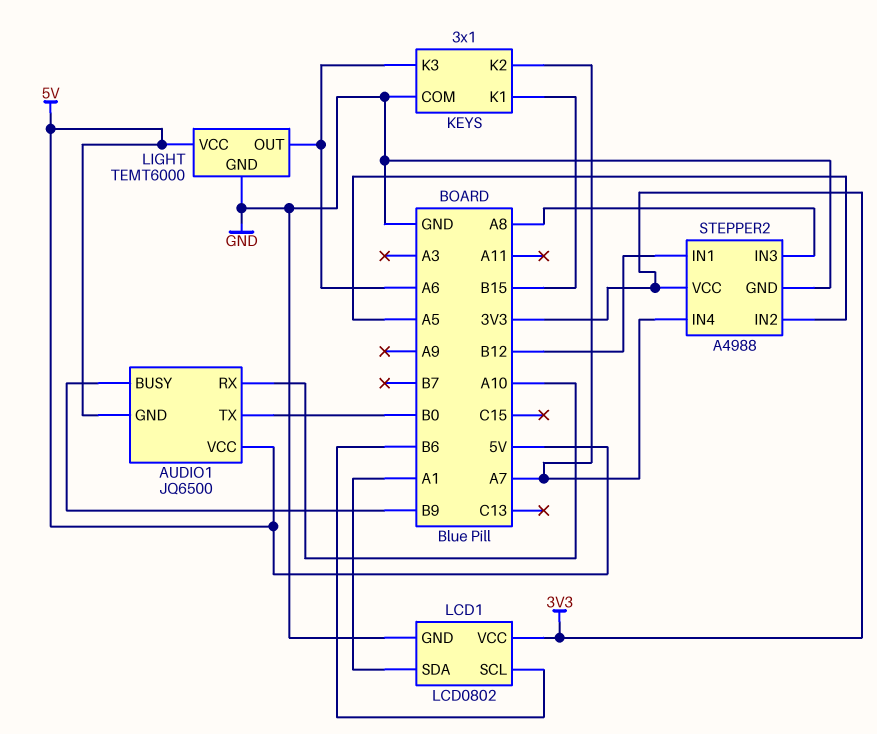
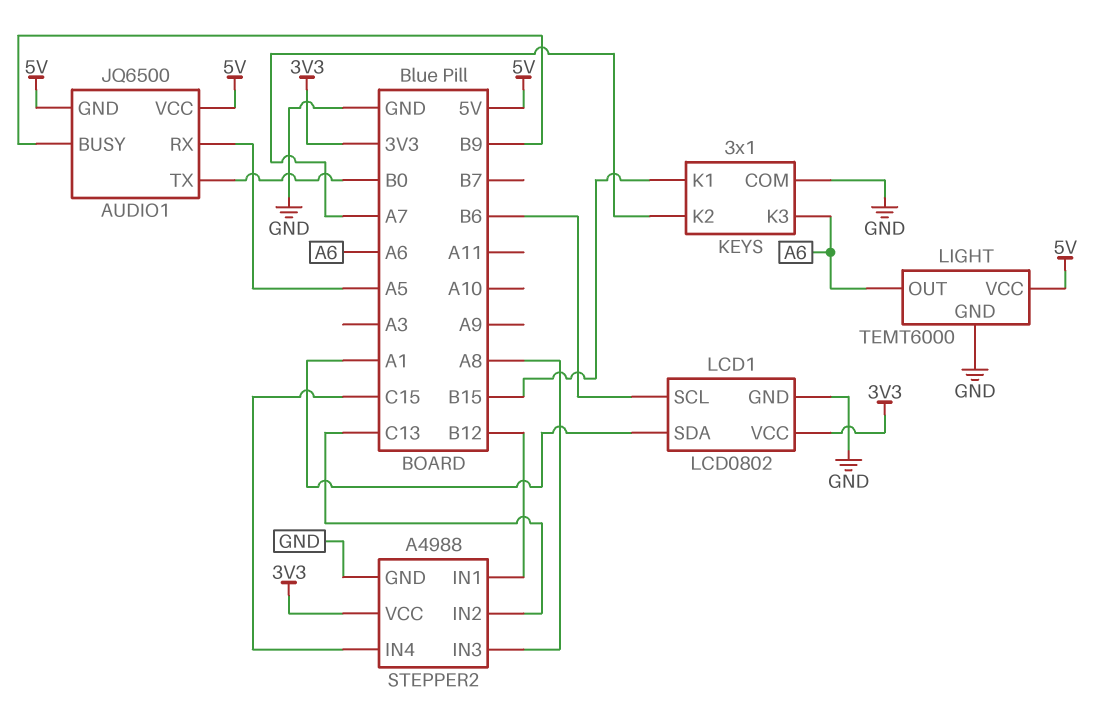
AUDIO1 pin RX: A10 -> A5
STEPPER2 pin IN2: A5 -> C13
STEPPER2 pin IN4: A7 -> C15

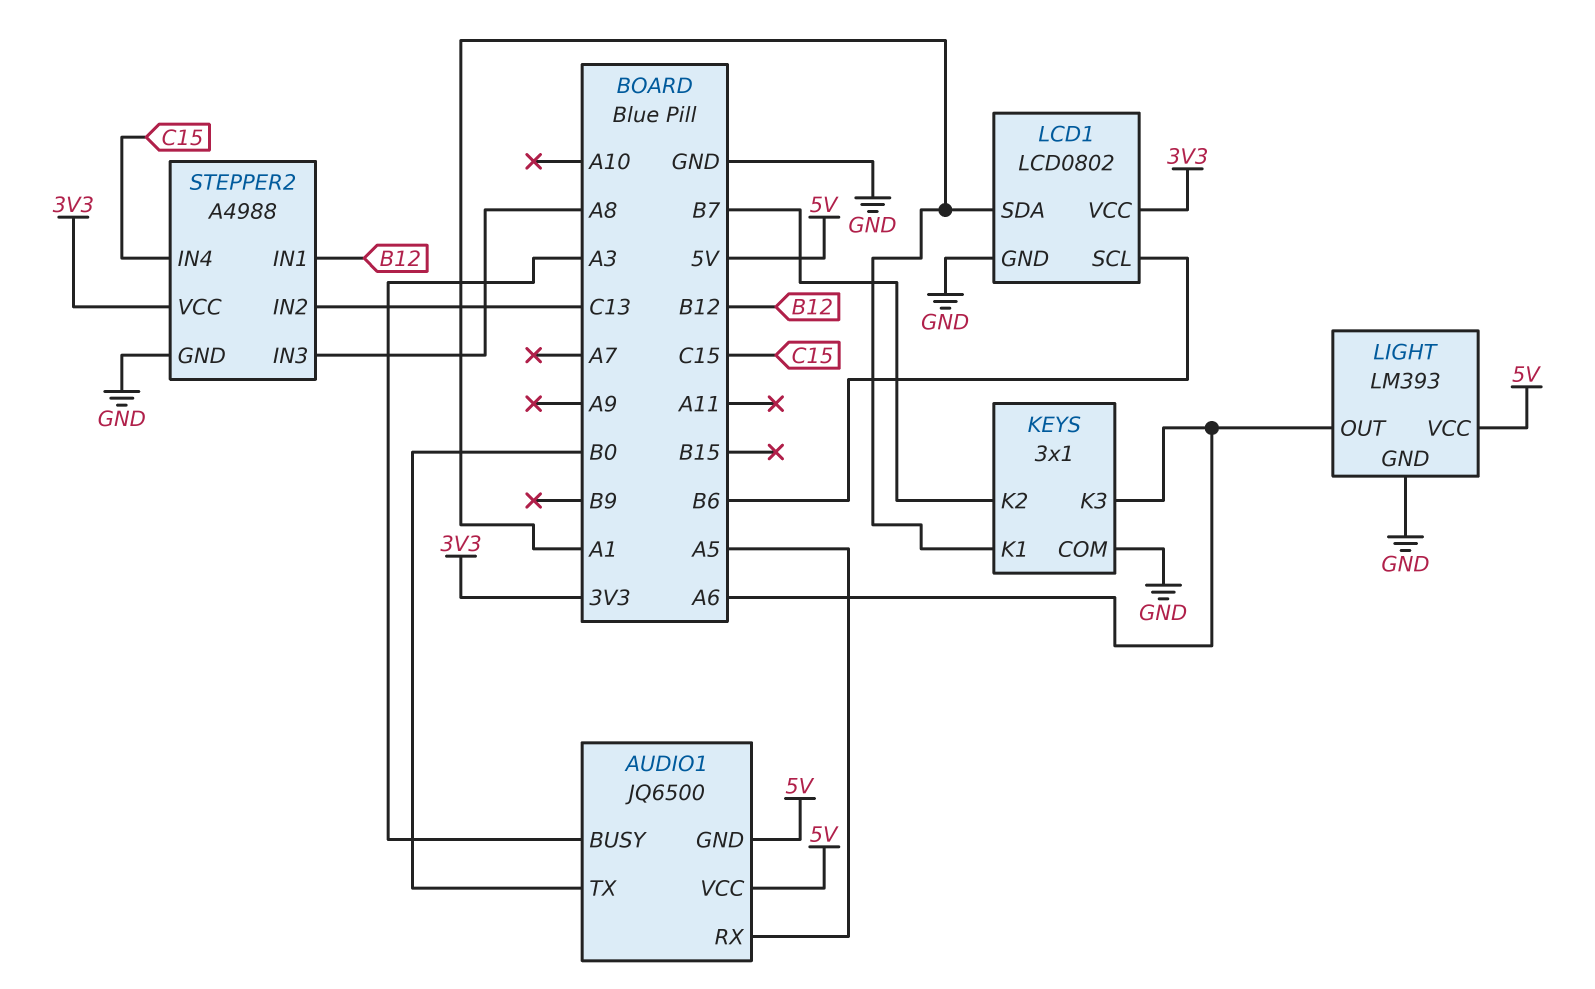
AUDIO1 pin BUSY: B9 -> A3
KEYS pin K1: B15 -> A1
KEYS pin K2: A7 -> B7
LIGHT: TEMT6000 -> LM393

